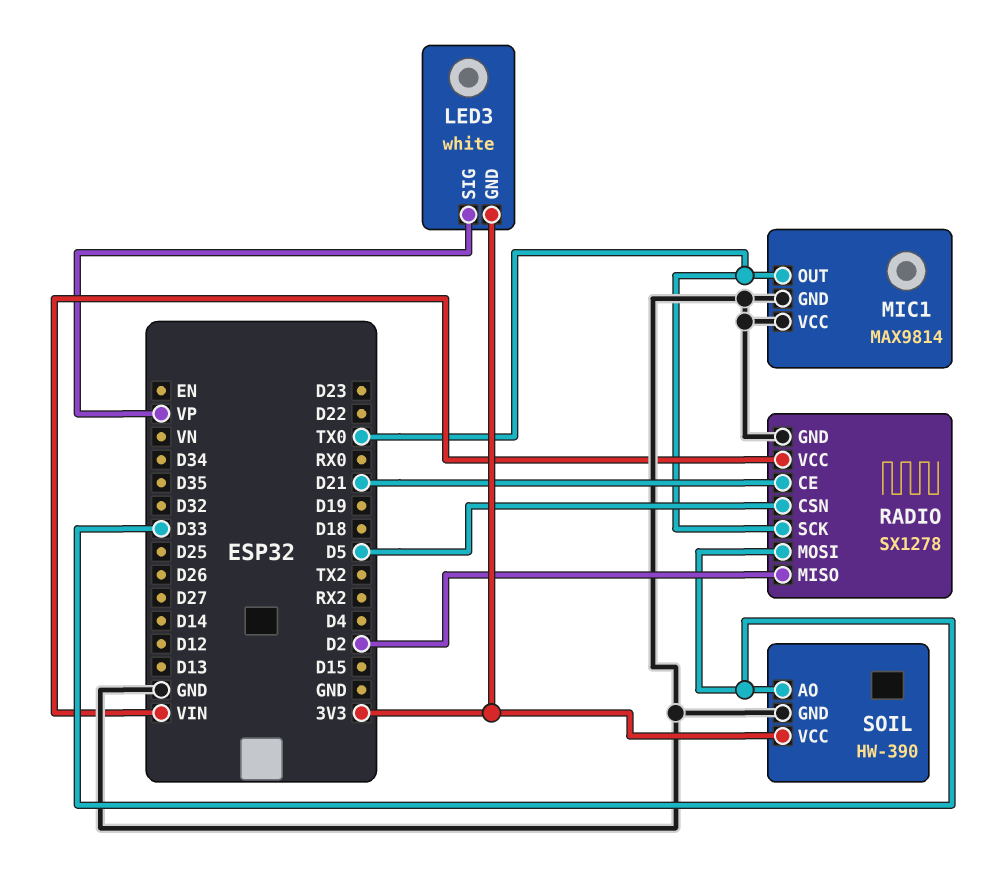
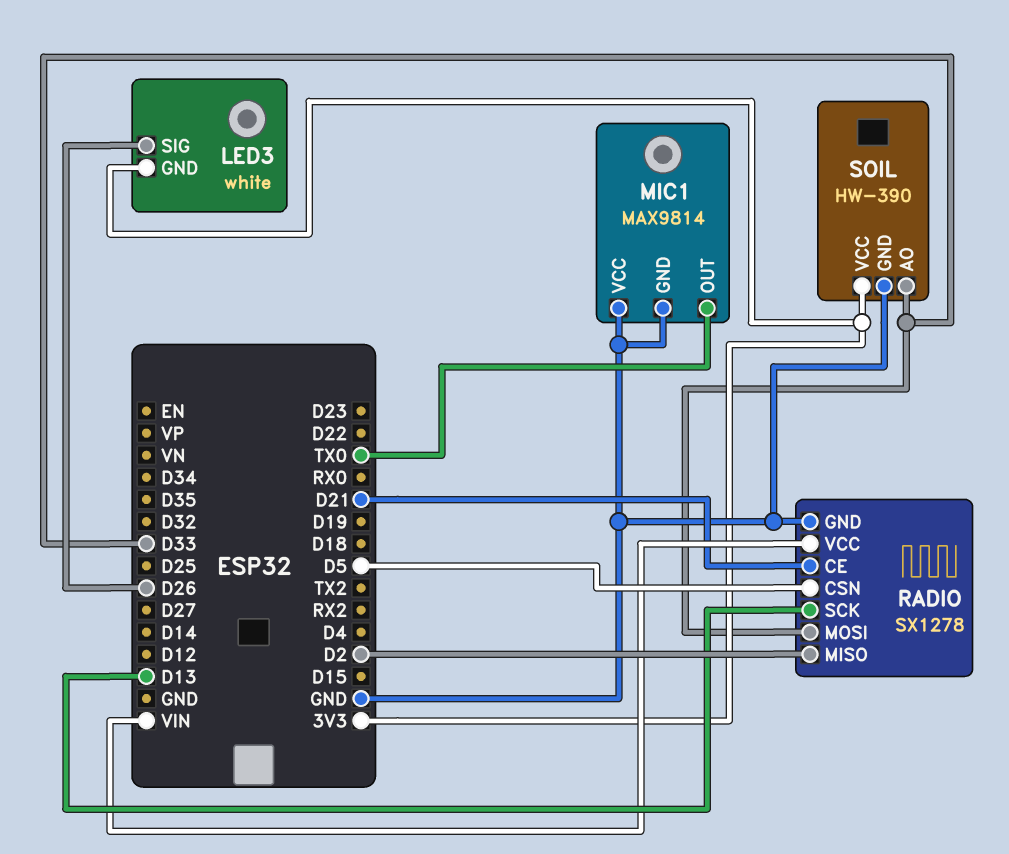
LED3 pin SIG: VP -> D26
RADIO pin SCK: TX0 -> D13

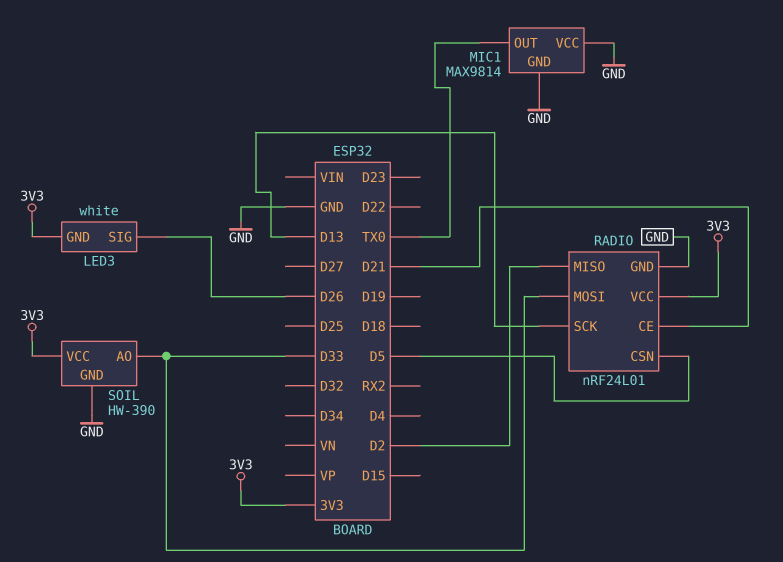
RADIO: SX1278 -> nRF24L01
RADIO pin VCC: VIN -> 3V3

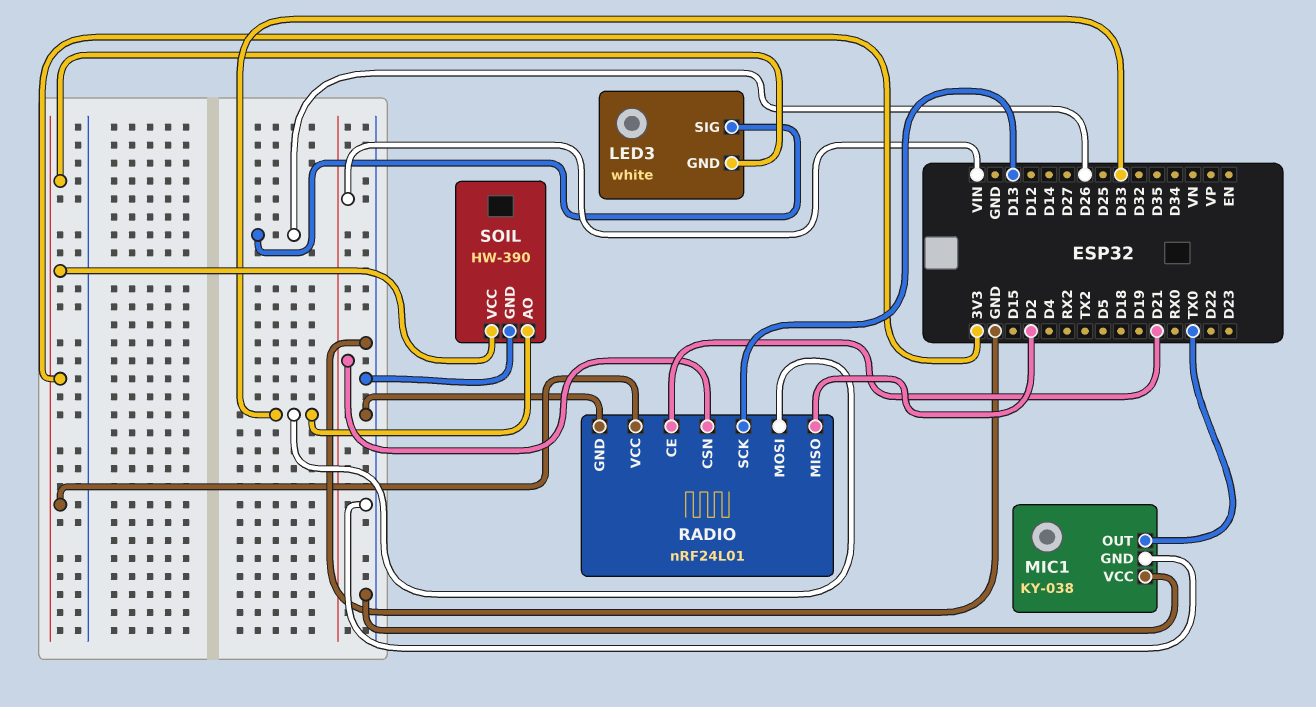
MIC1: MAX9814 -> KY-038
RADIO pin CSN: D5 -> VIN

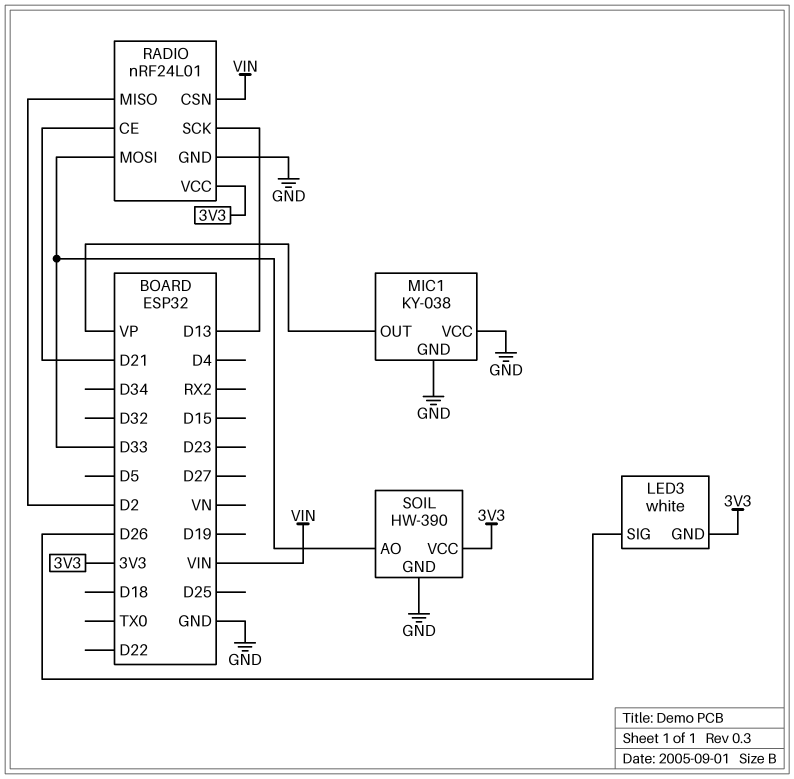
MIC1 pin OUT: TX0 -> VP

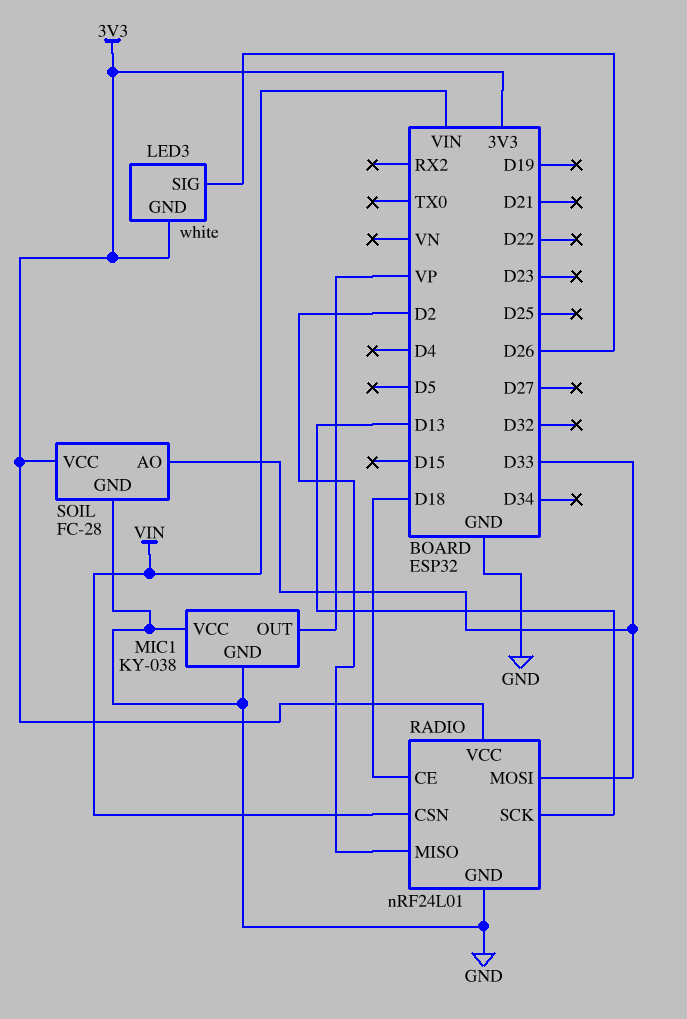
RADIO pin CE: D21 -> D18
SOIL: HW-390 -> FC-28

